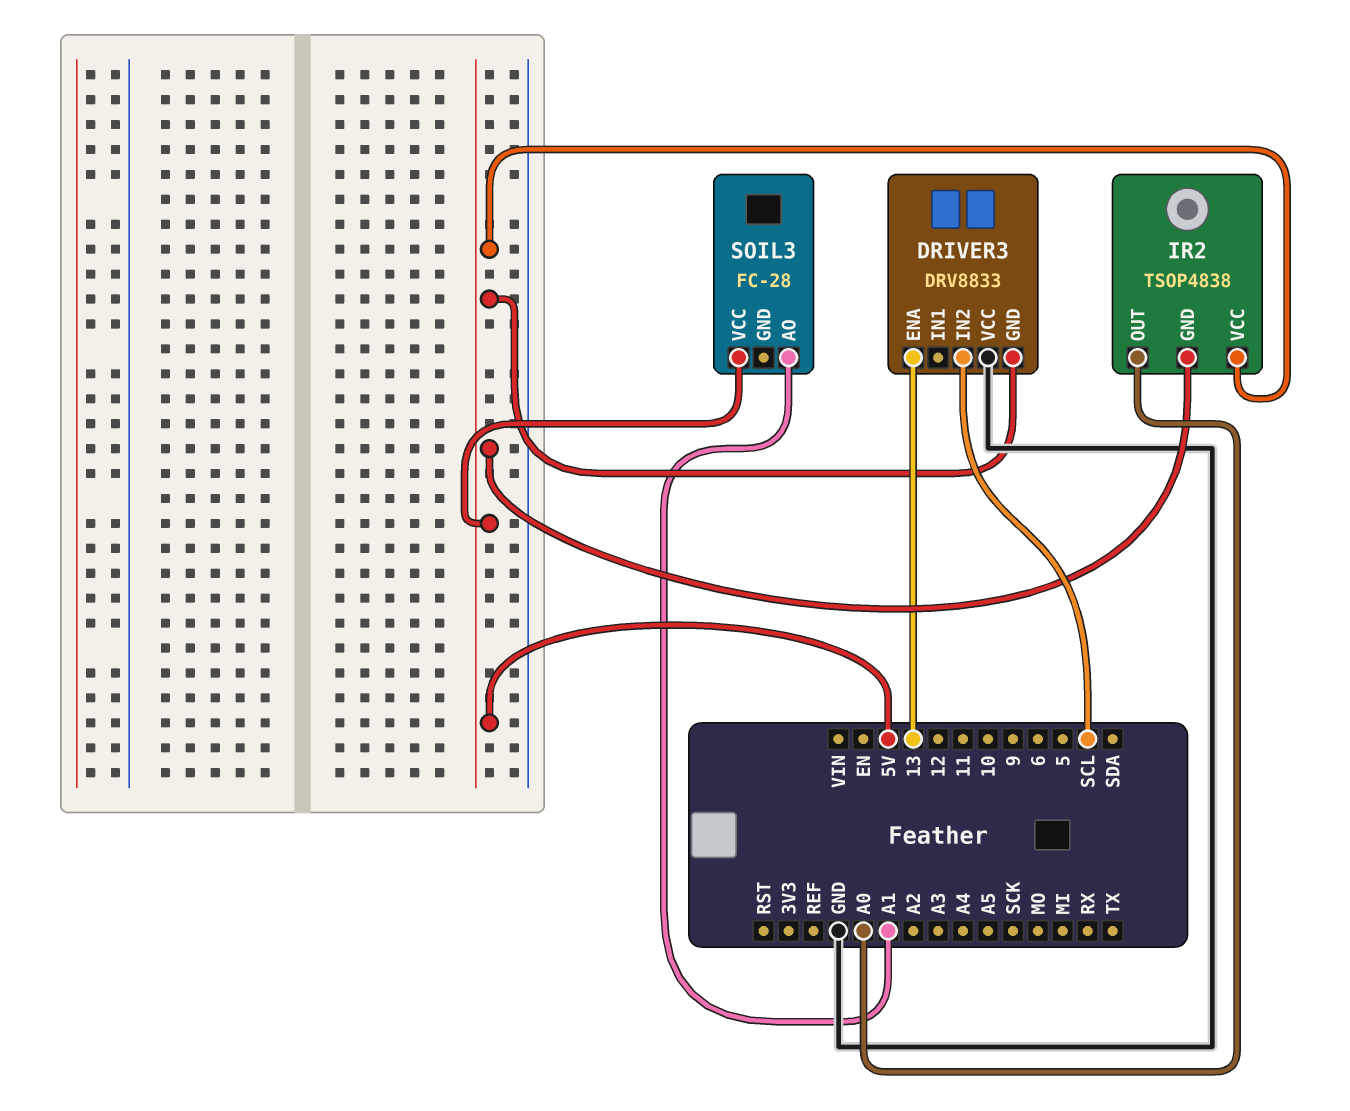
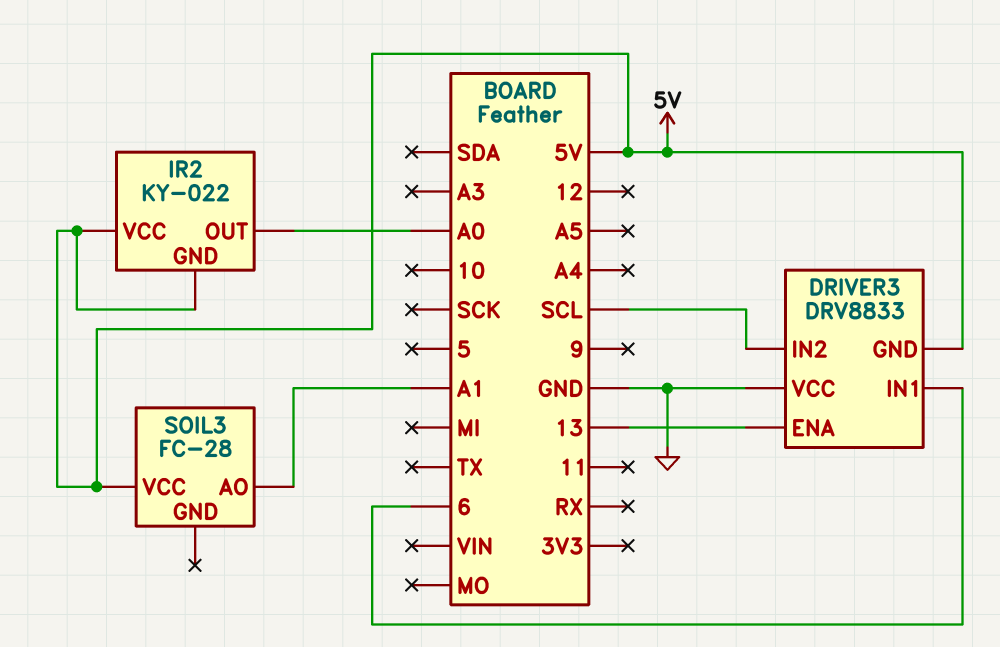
DRIVER3 pin IN1: none -> 6
IR2: TSOP4838 -> KY-022

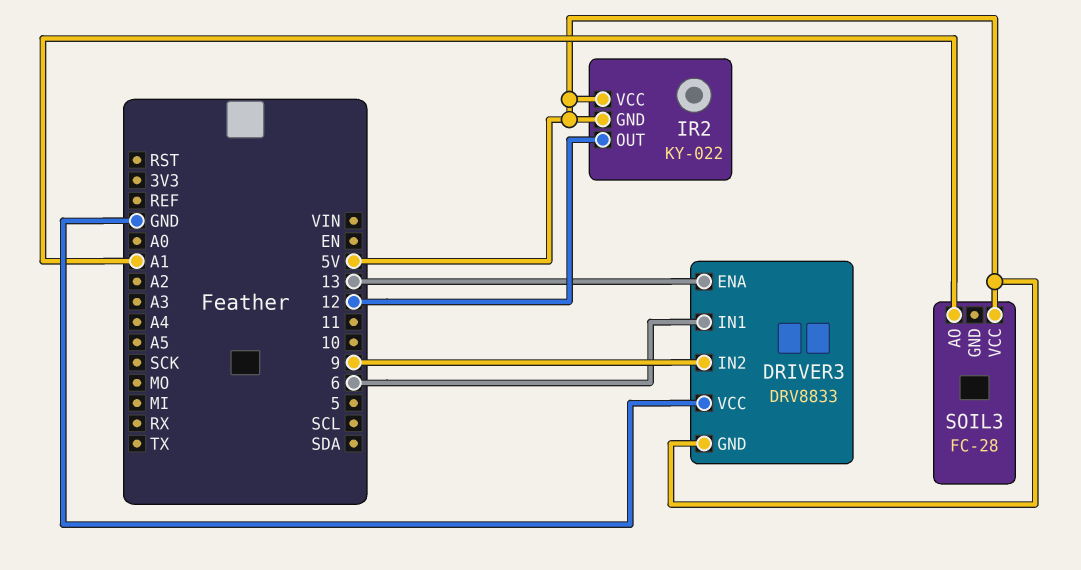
DRIVER3 pin IN2: SCL -> 9
IR2 pin OUT: A0 -> 12

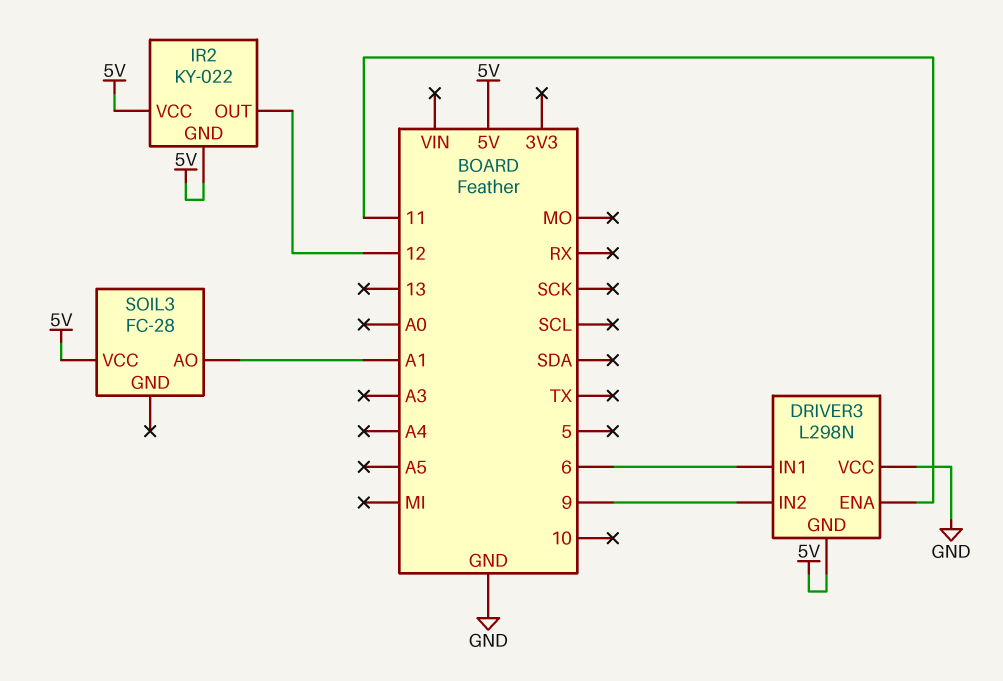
DRIVER3: DRV8833 -> L298N
DRIVER3 pin ENA: 13 -> 11

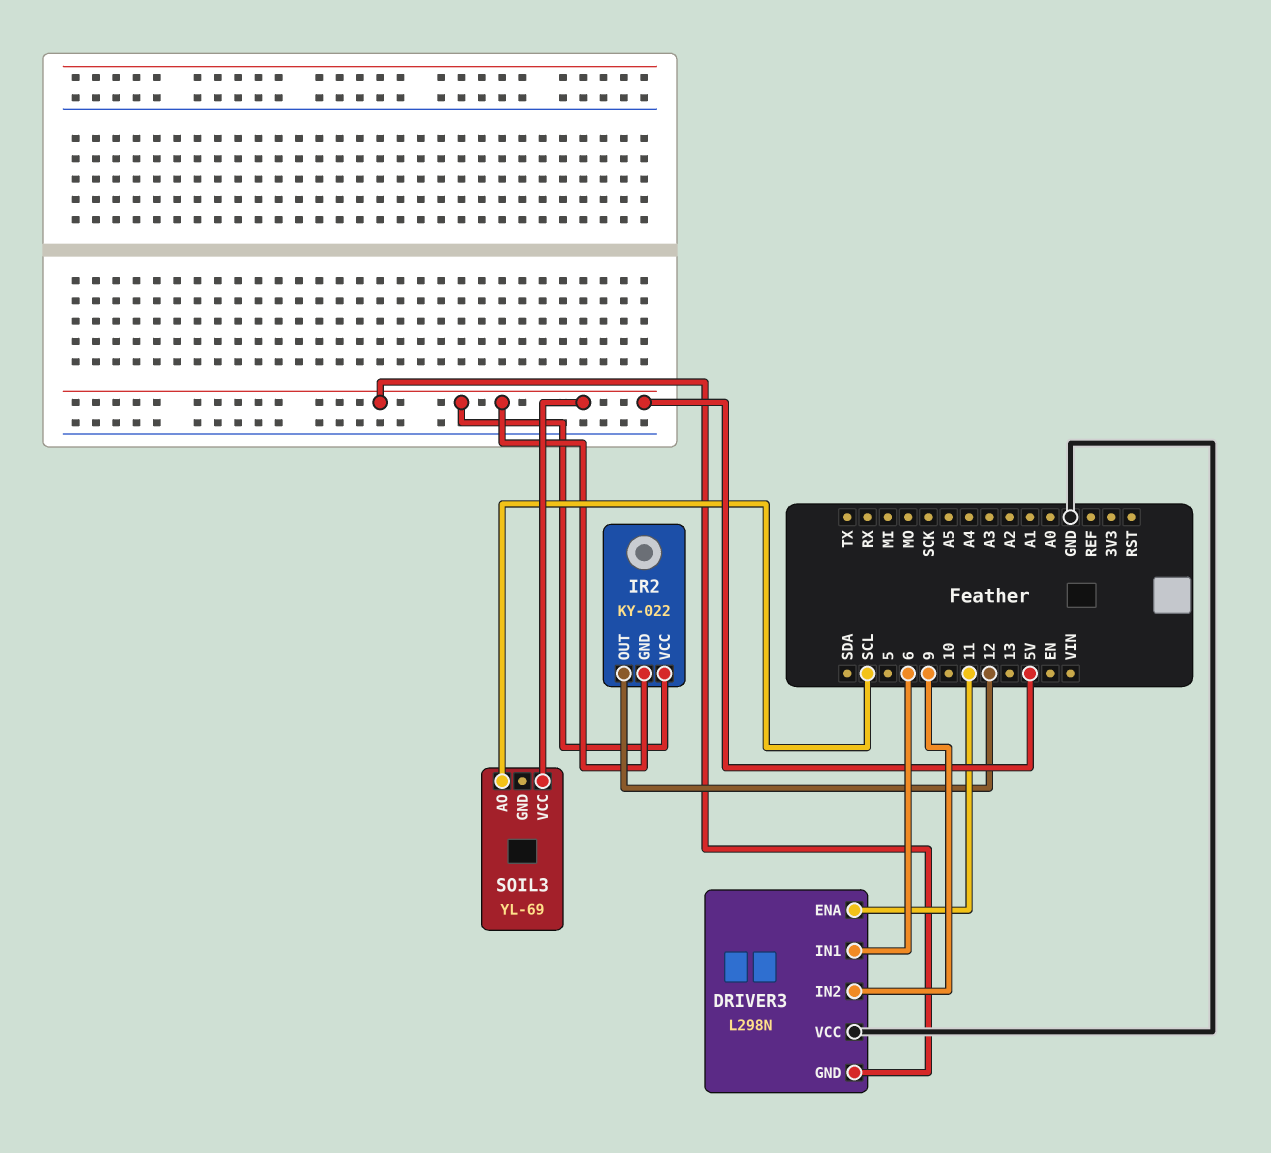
SOIL3: FC-28 -> YL-69
SOIL3 pin AO: A1 -> SCL

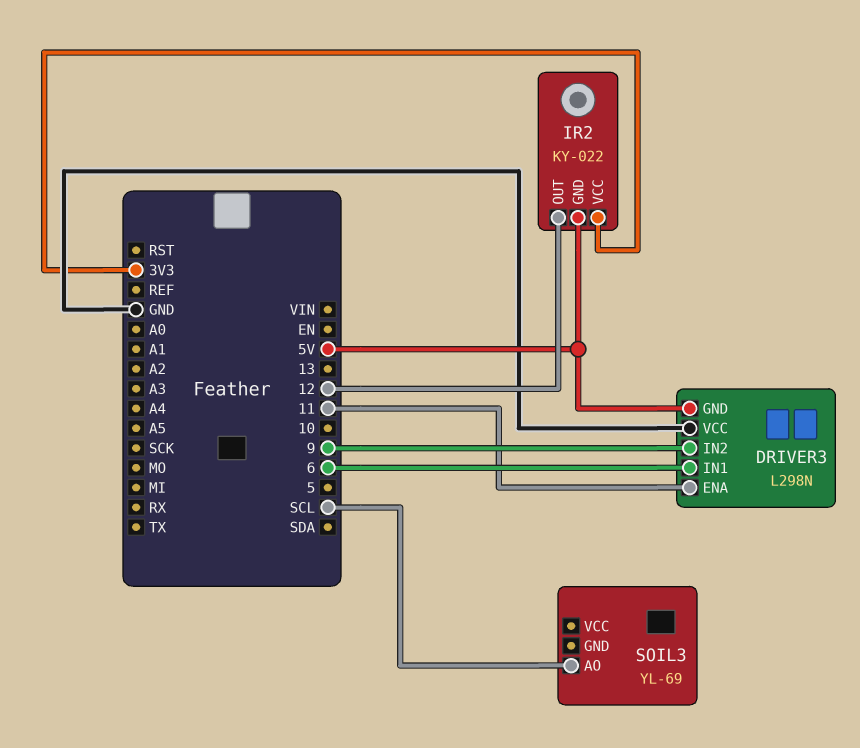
IR2 pin VCC: 5V -> 3V3
SOIL3 pin VCC: 5V -> none

